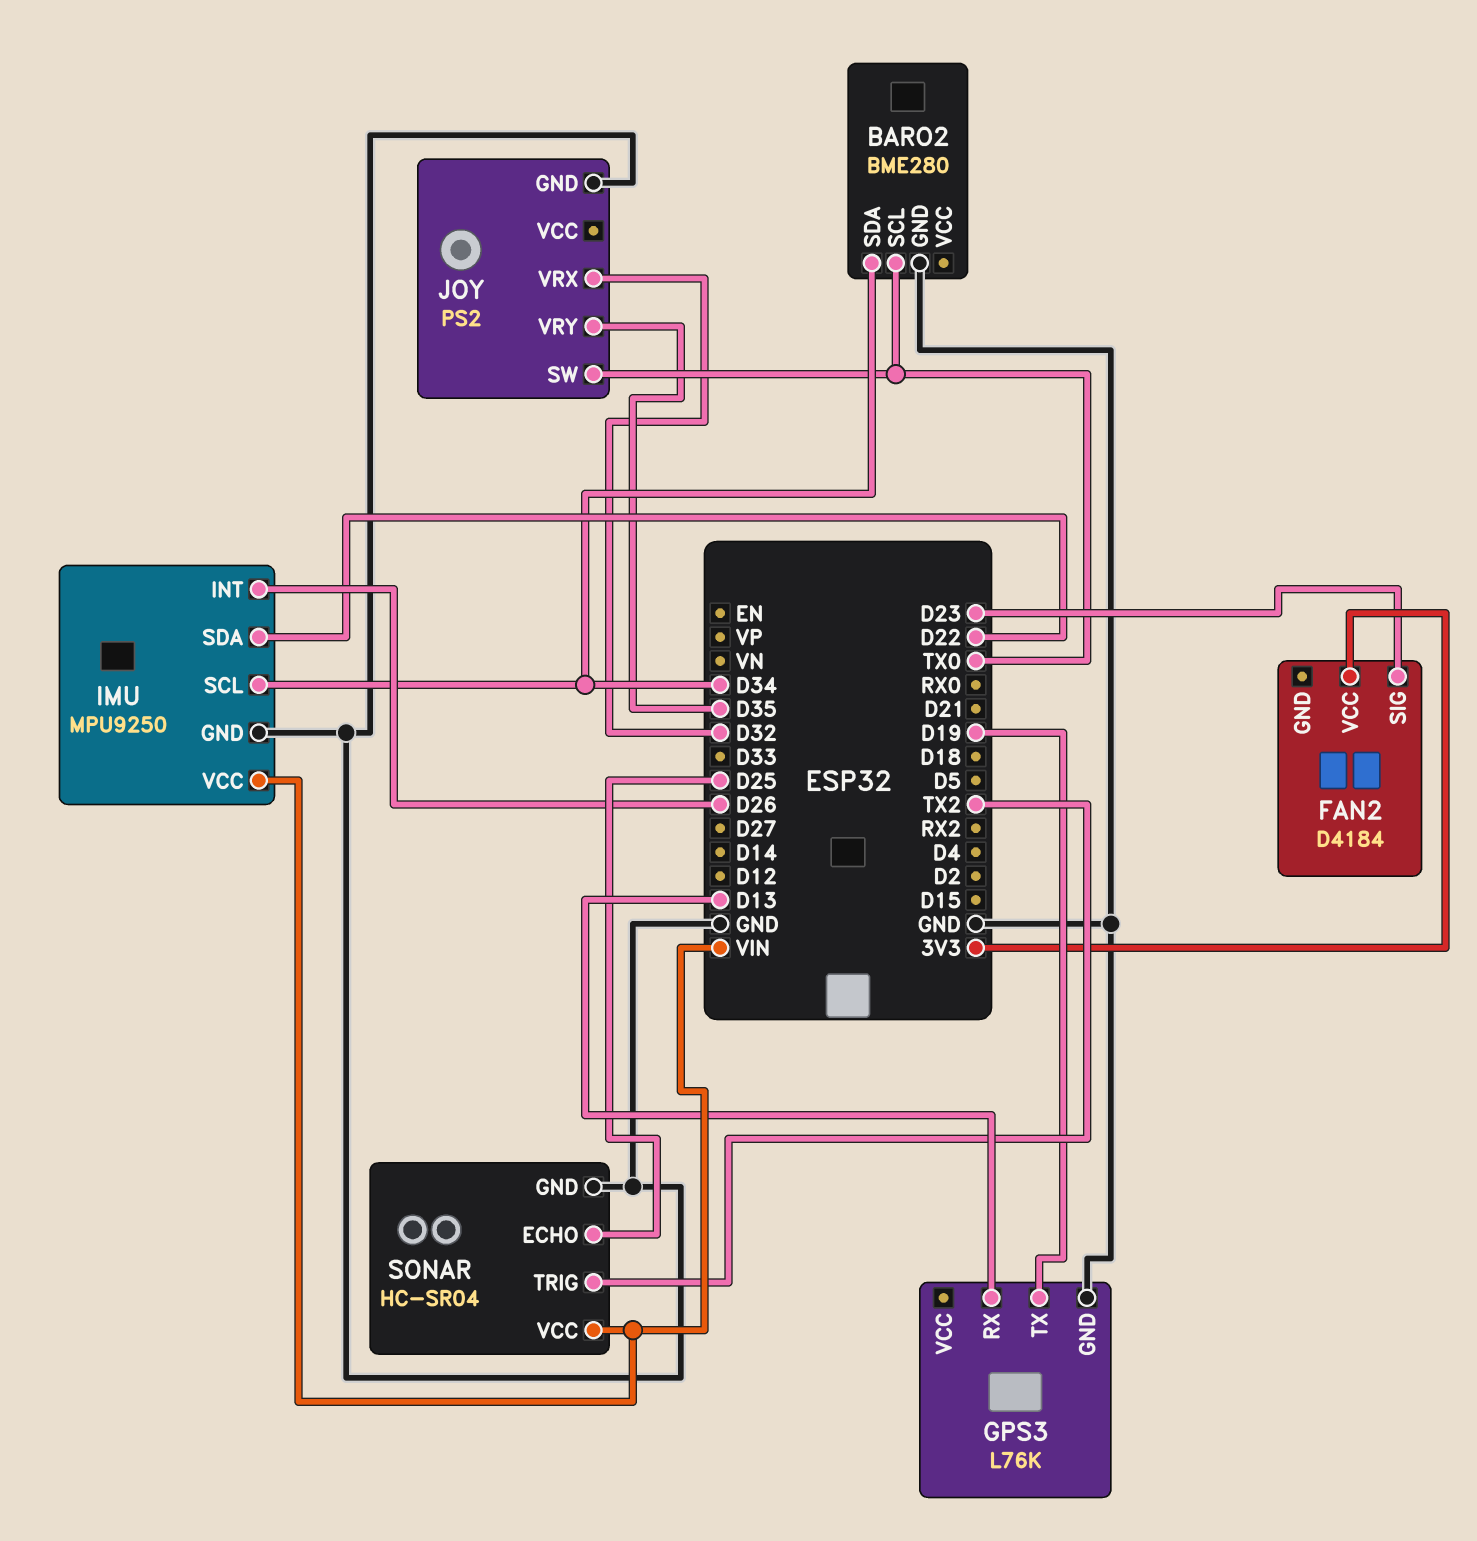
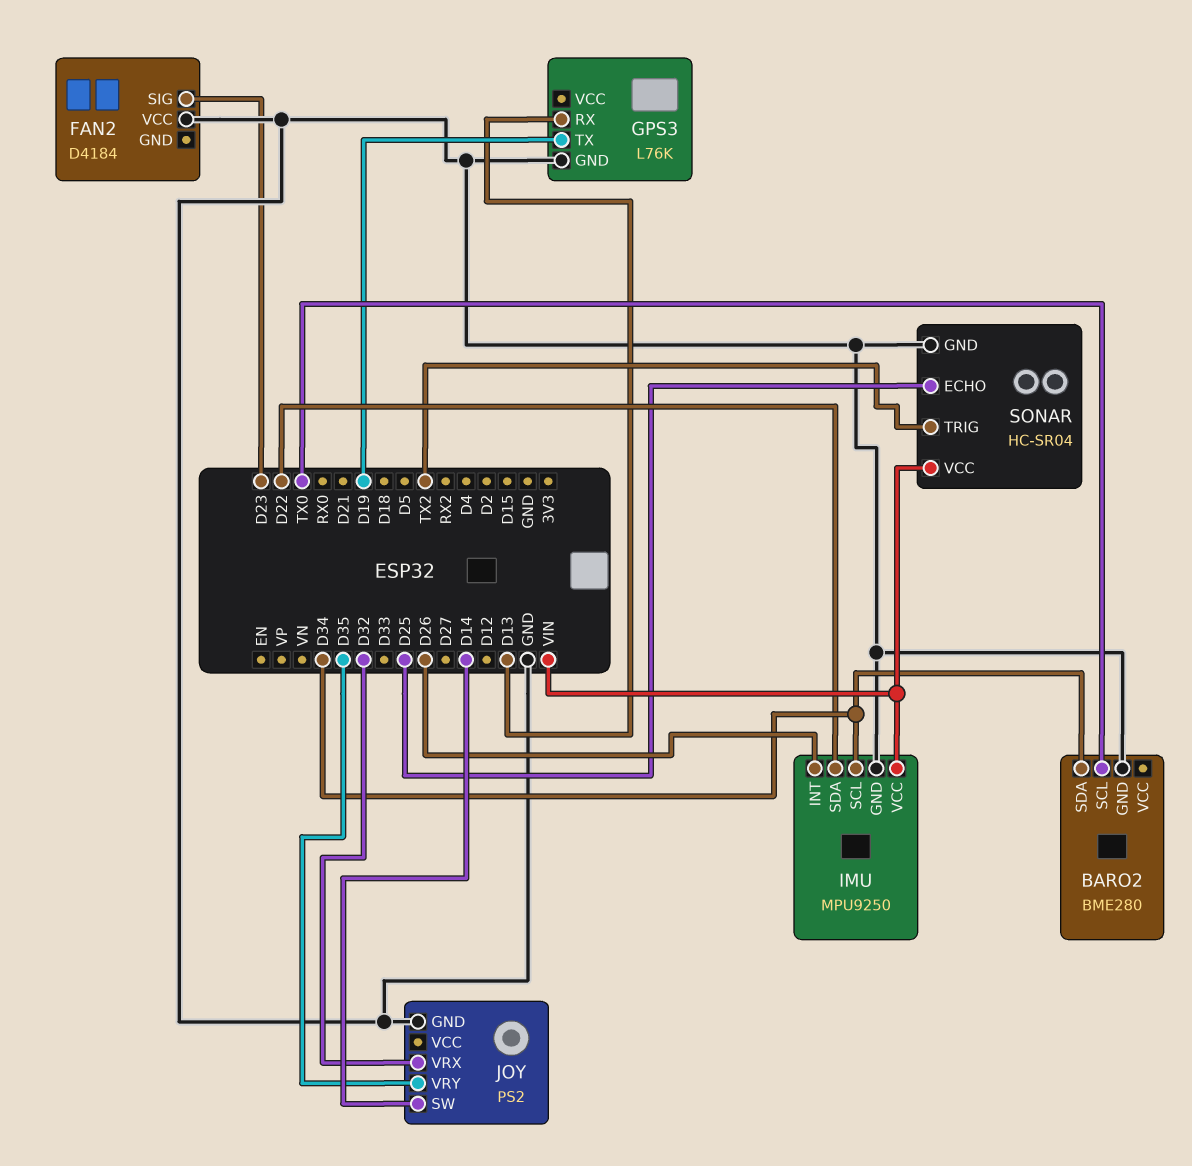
FAN2 pin VCC: 3V3 -> GND
JOY pin SW: TX0 -> D14

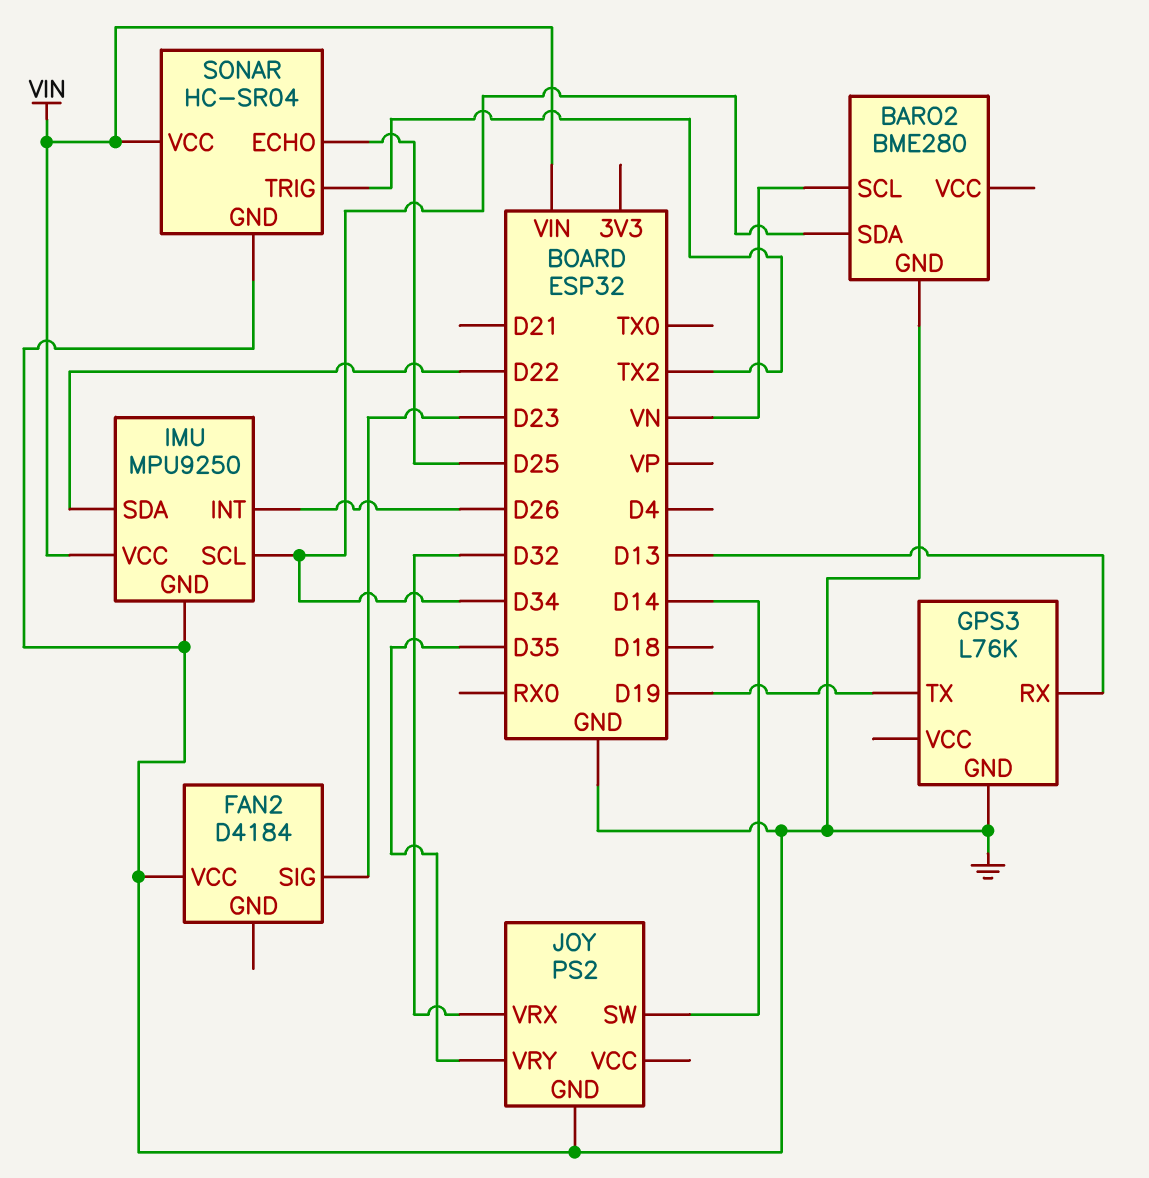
BARO2 pin SCL: TX0 -> VN

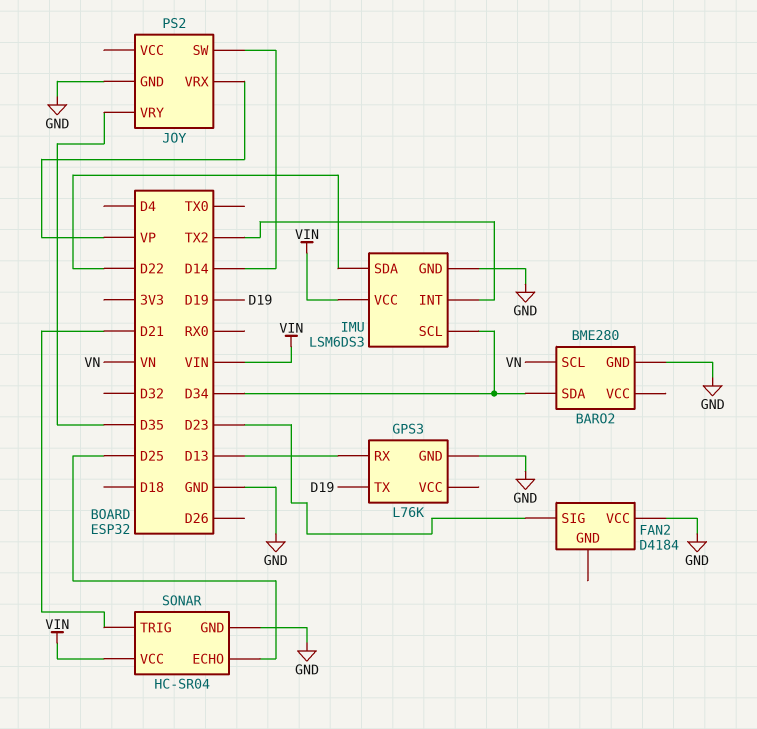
IMU: MPU9250 -> LSM6DS3
IMU pin INT: D26 -> TX2
JOY pin VRX: D32 -> VP
SONAR pin TRIG: TX2 -> D21

